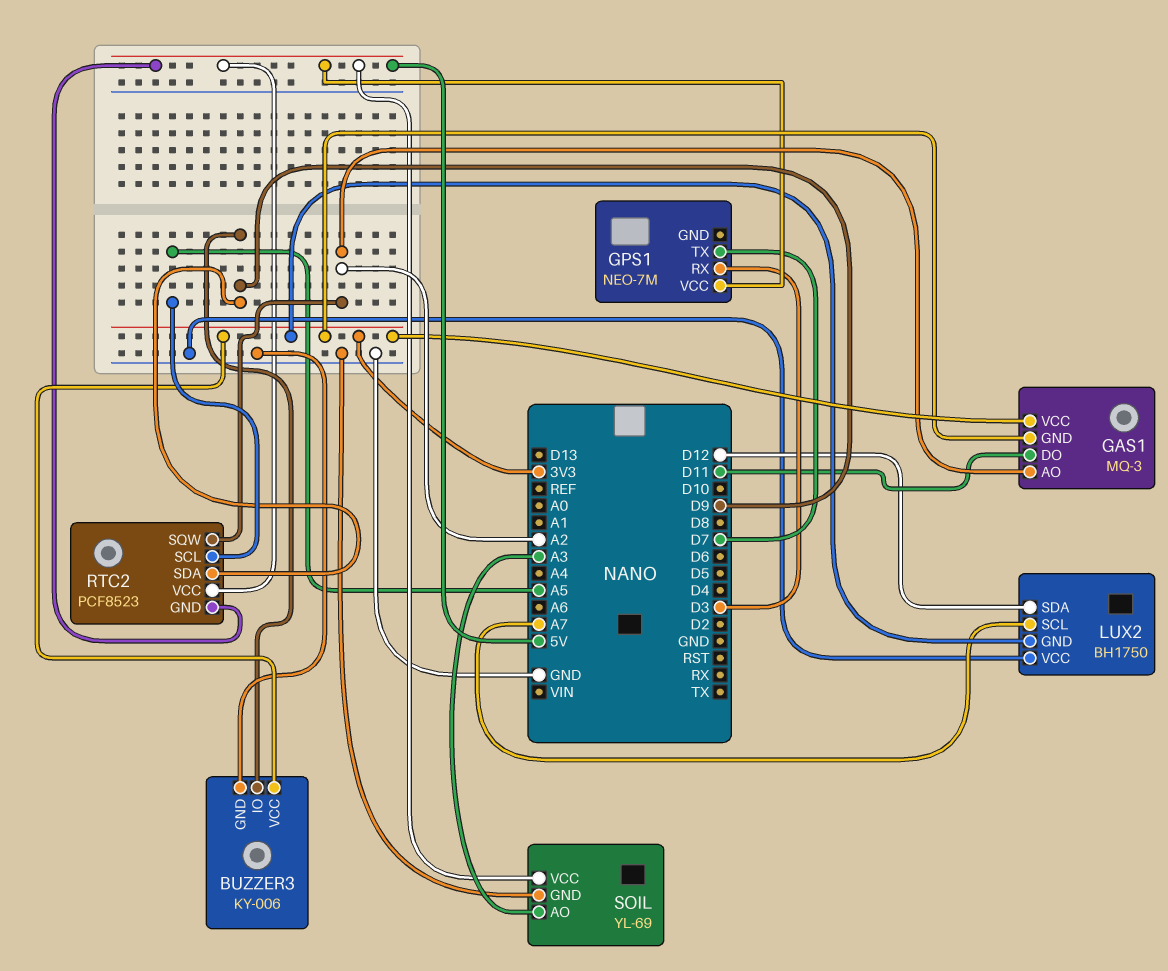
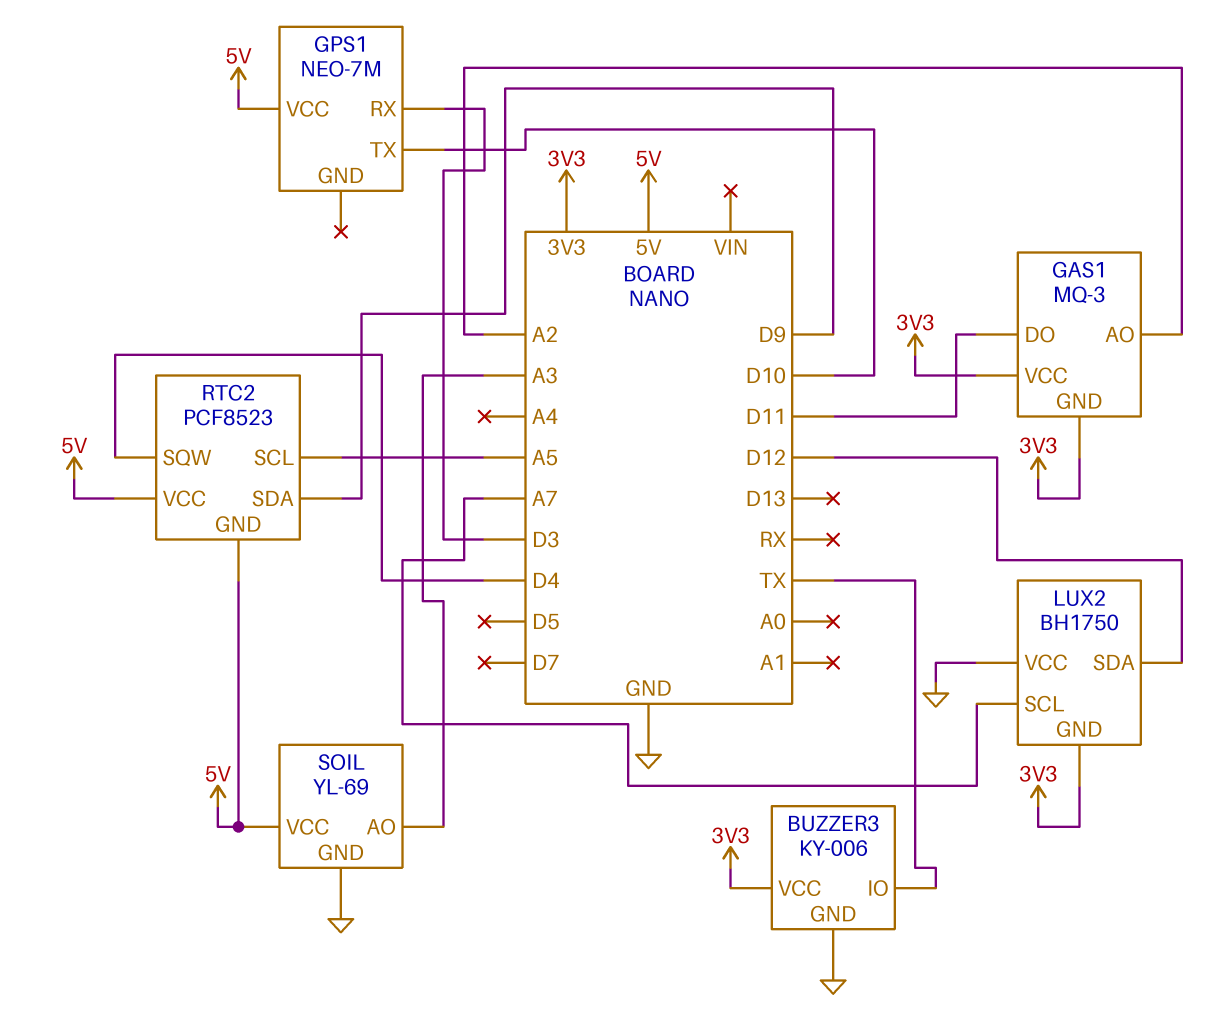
BUZZER3 pin IO: D9 -> TX
GPS1 pin TX: D7 -> D10
RTC2 pin SQW: A2 -> D4

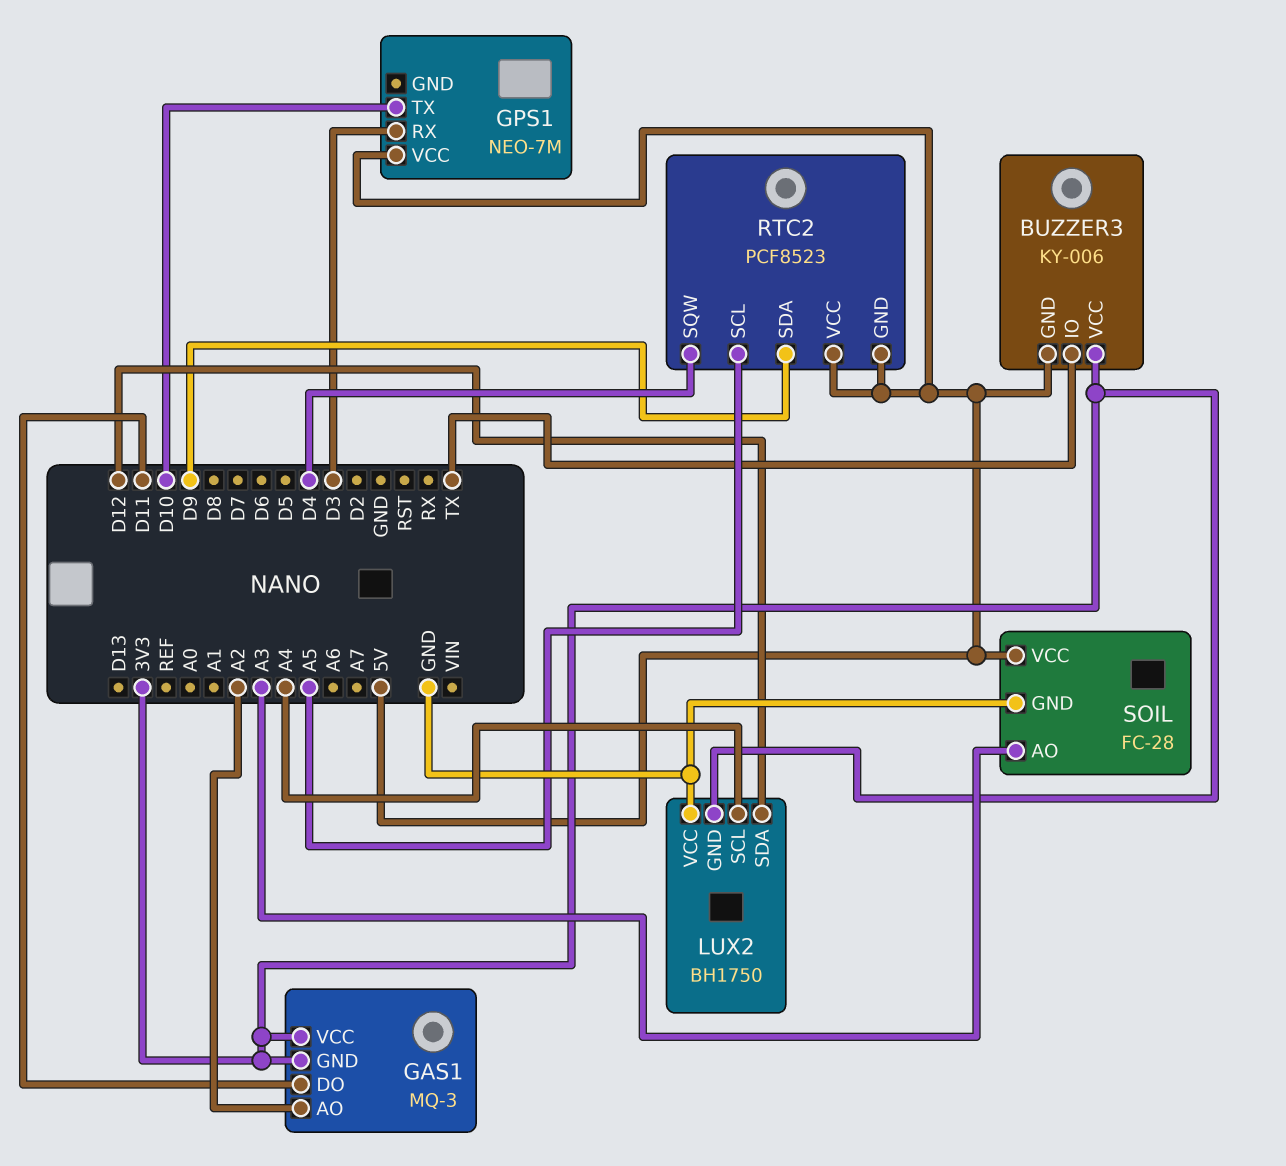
BUZZER3 pin GND: GND -> 5V
LUX2 pin SCL: A7 -> A4
SOIL: YL-69 -> FC-28

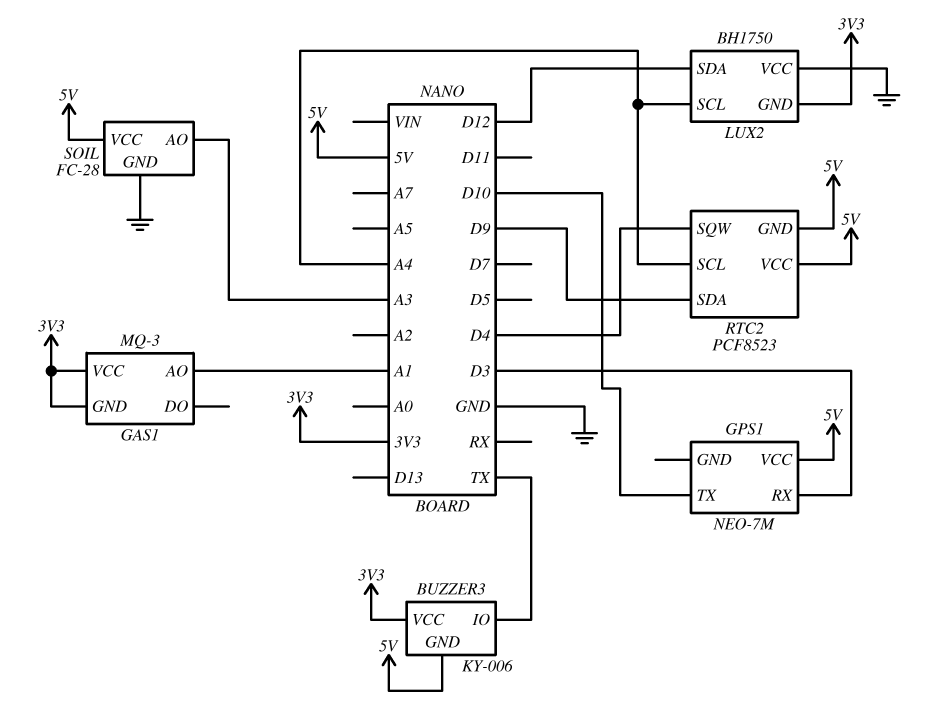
GAS1 pin AO: A2 -> A1
GAS1 pin DO: D11 -> none
RTC2 pin SCL: A5 -> A4

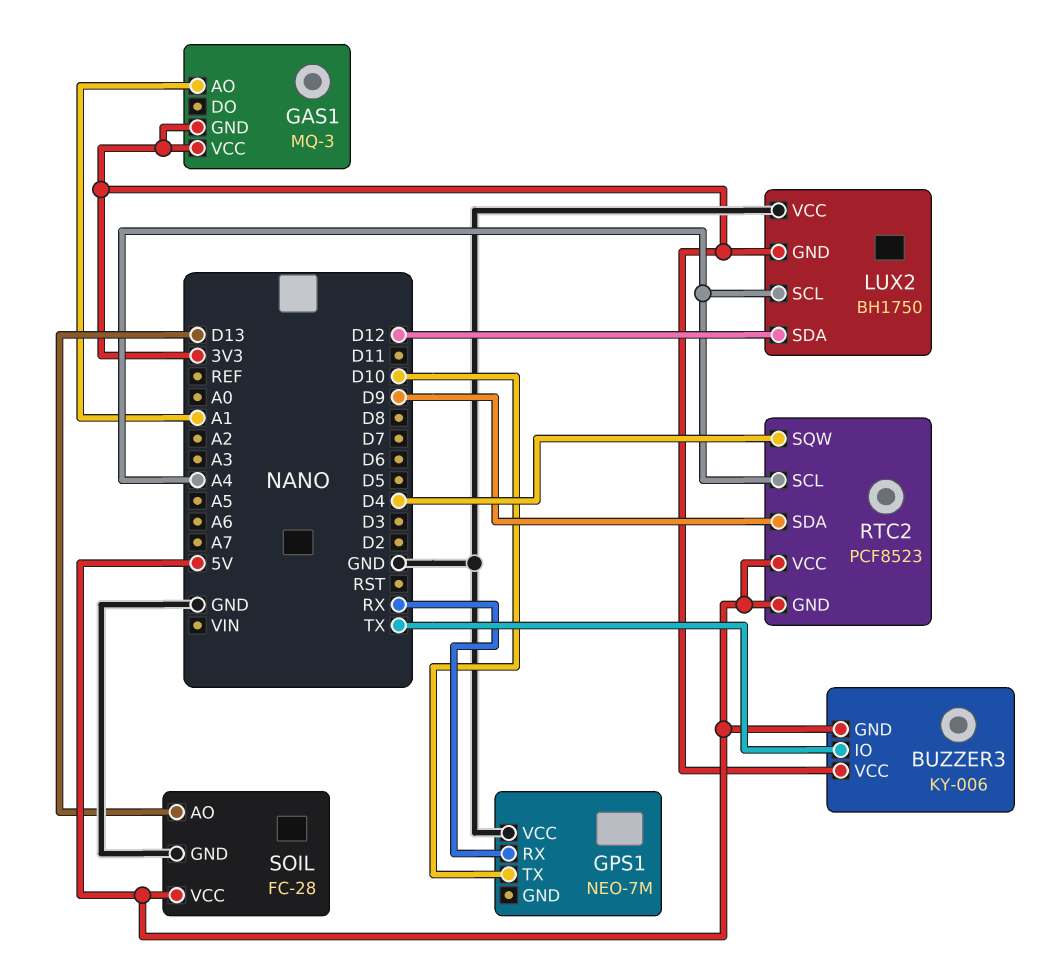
GPS1 pin RX: D3 -> RX
GPS1 pin VCC: 5V -> GND
SOIL pin AO: A3 -> D13

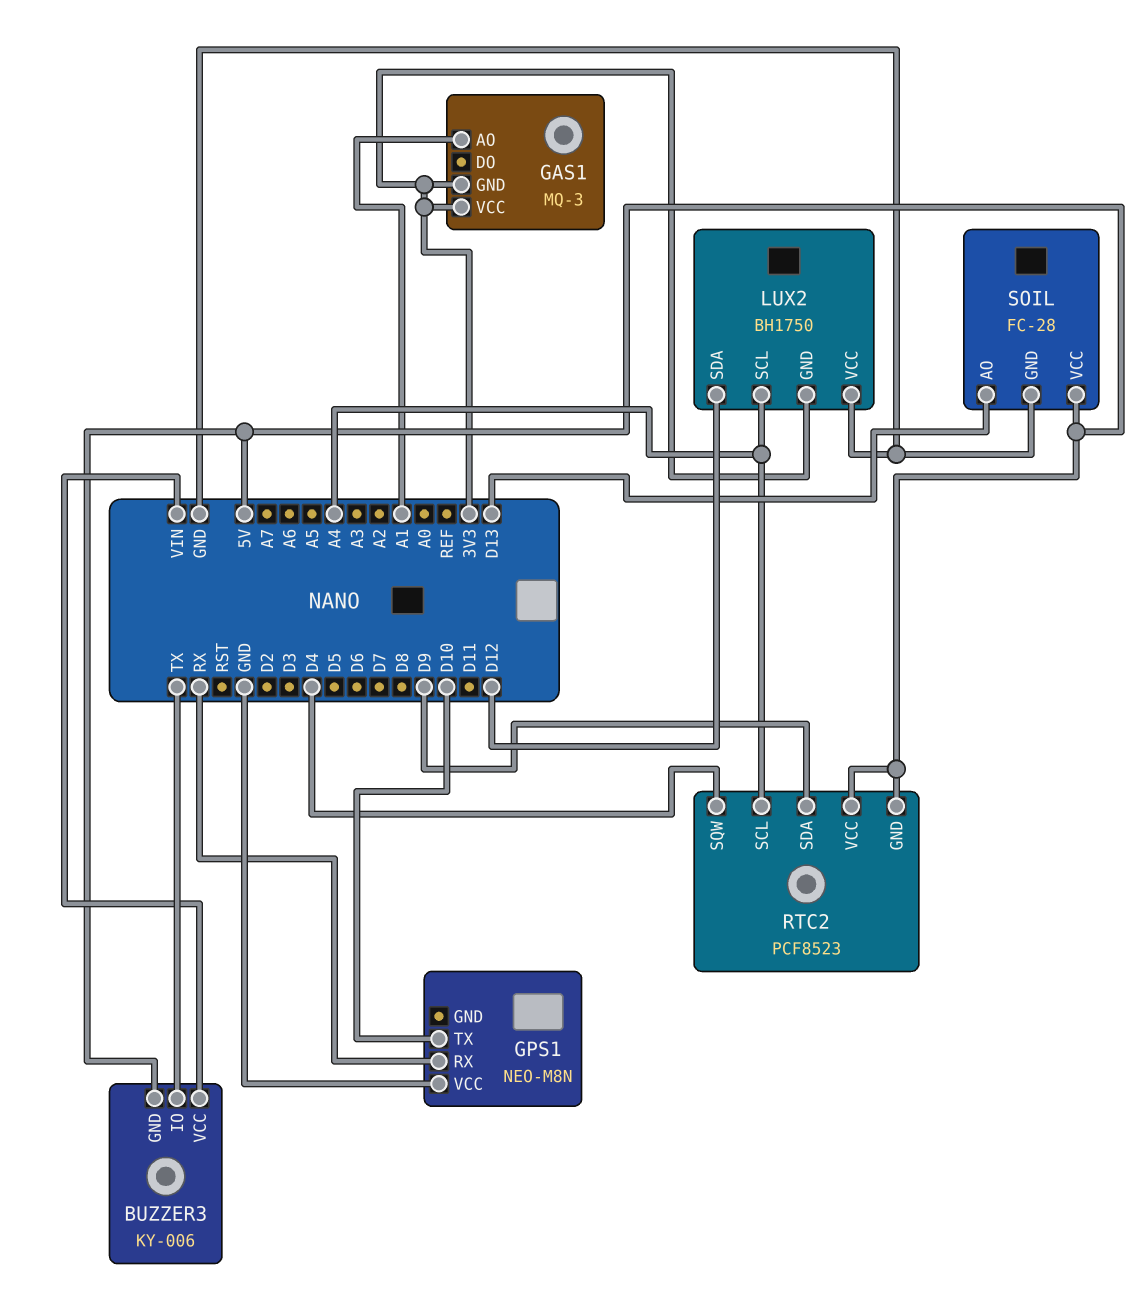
BUZZER3 pin VCC: 3V3 -> VIN
GPS1: NEO-7M -> NEO-M8N

